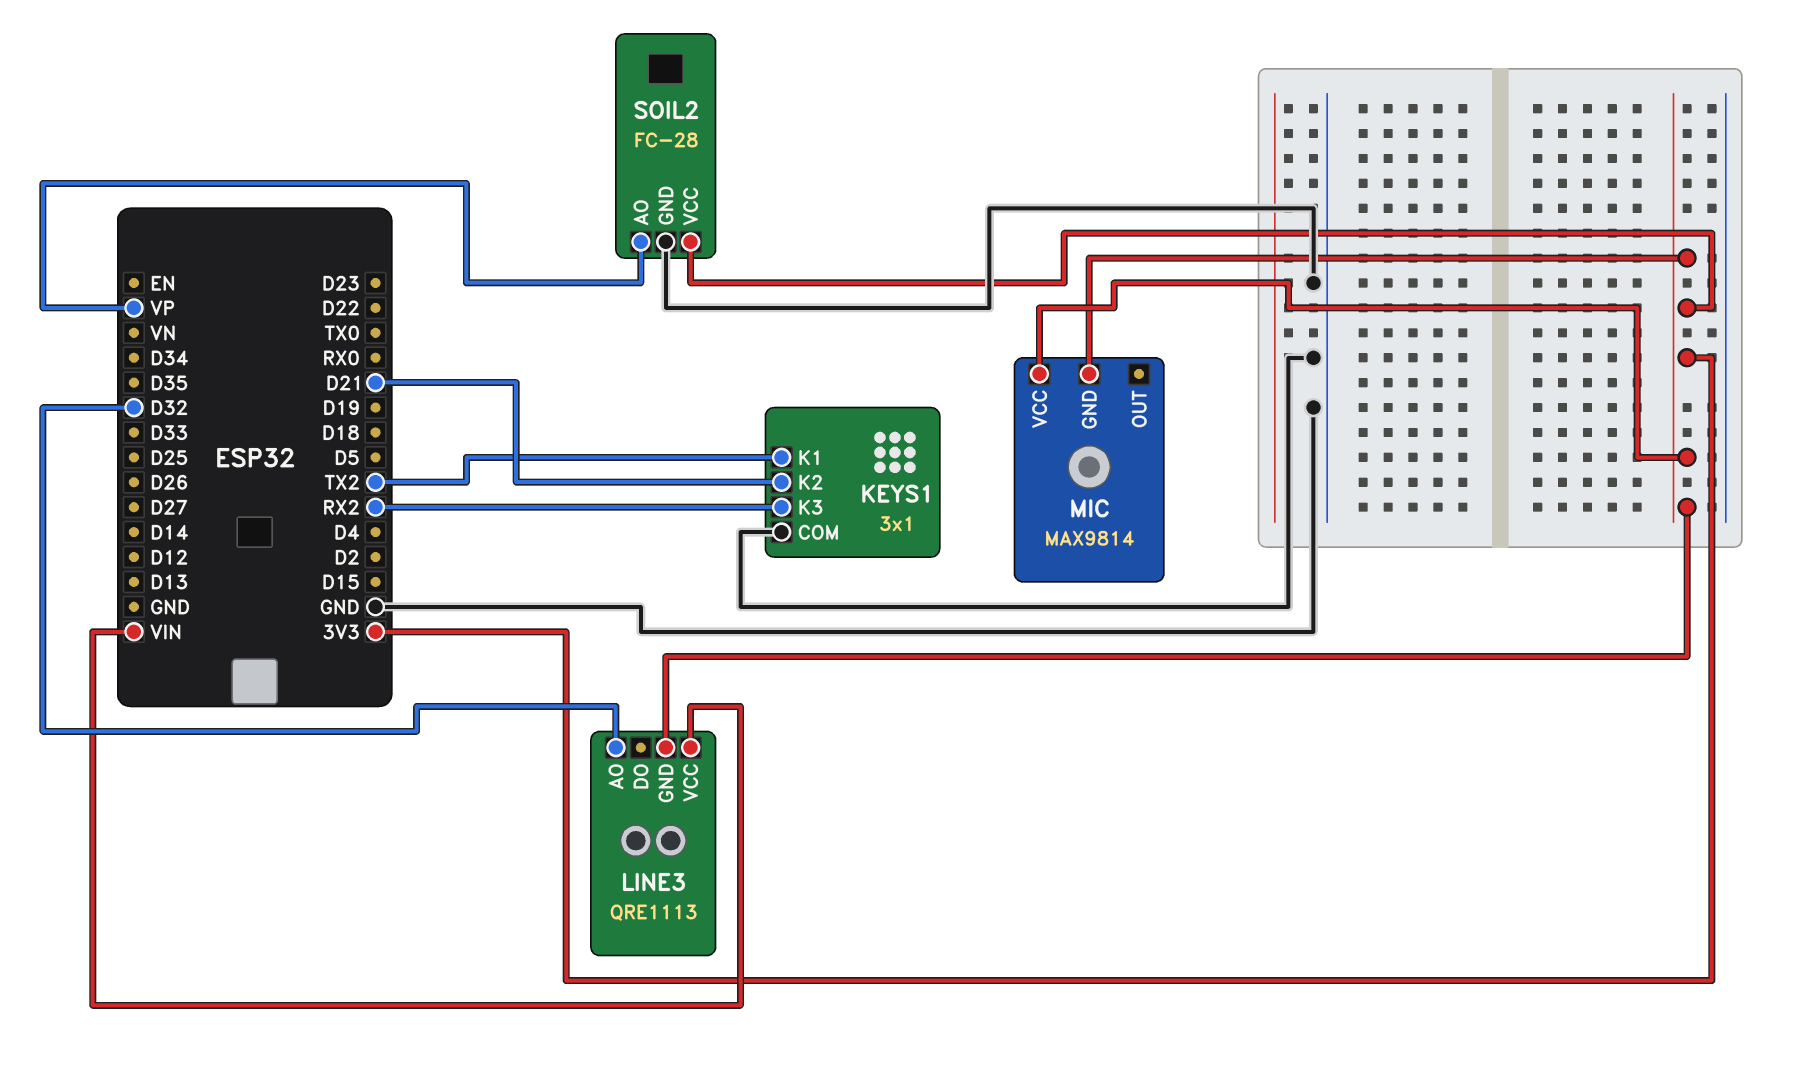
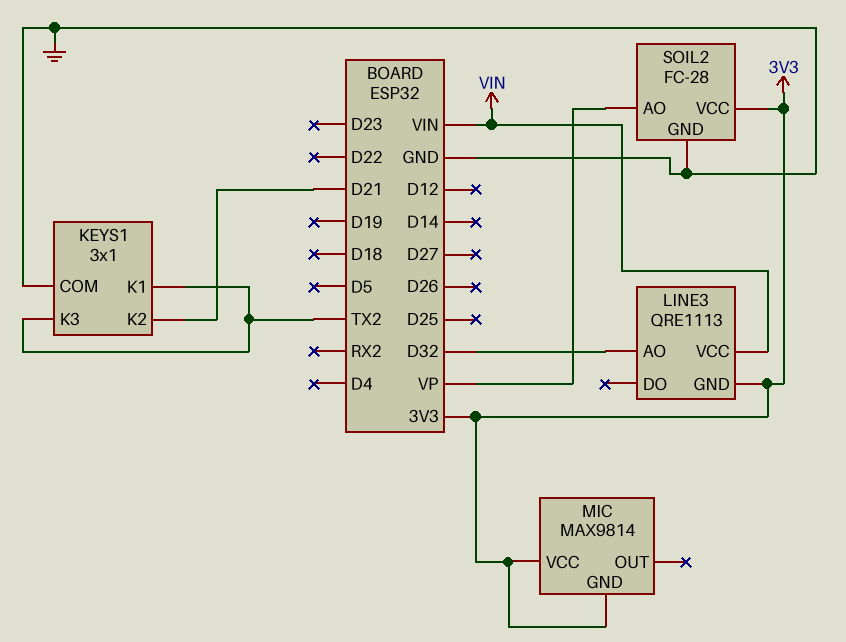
KEYS1 pin K3: RX2 -> TX2

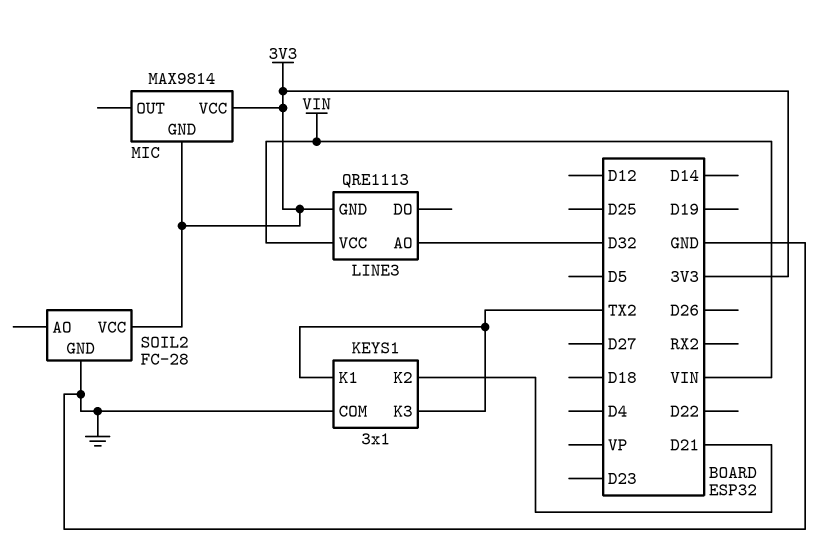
SOIL2 pin AO: VP -> none

